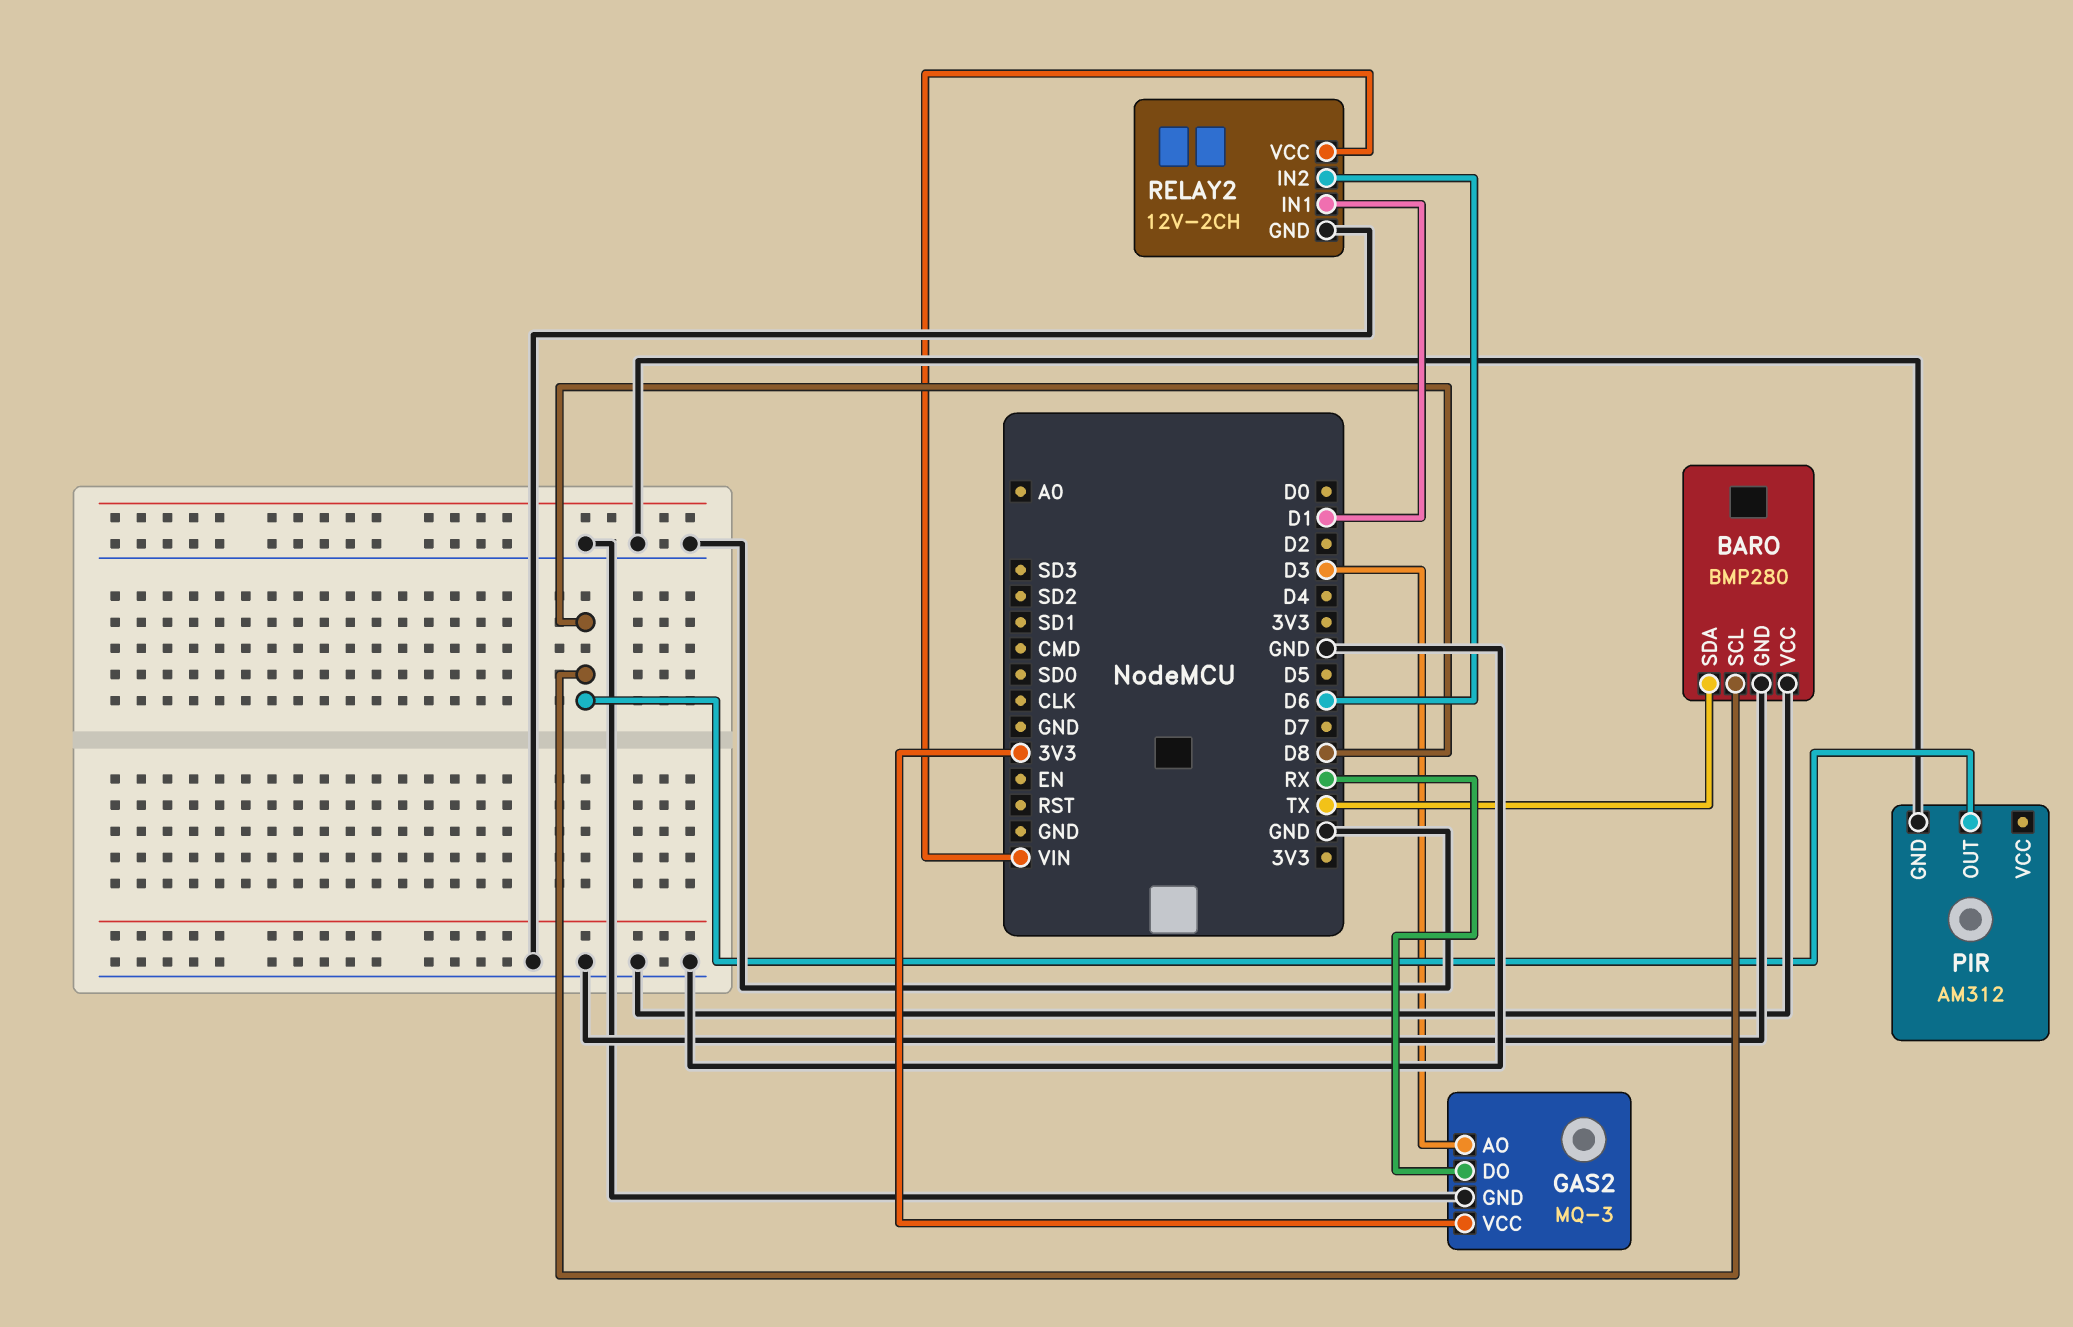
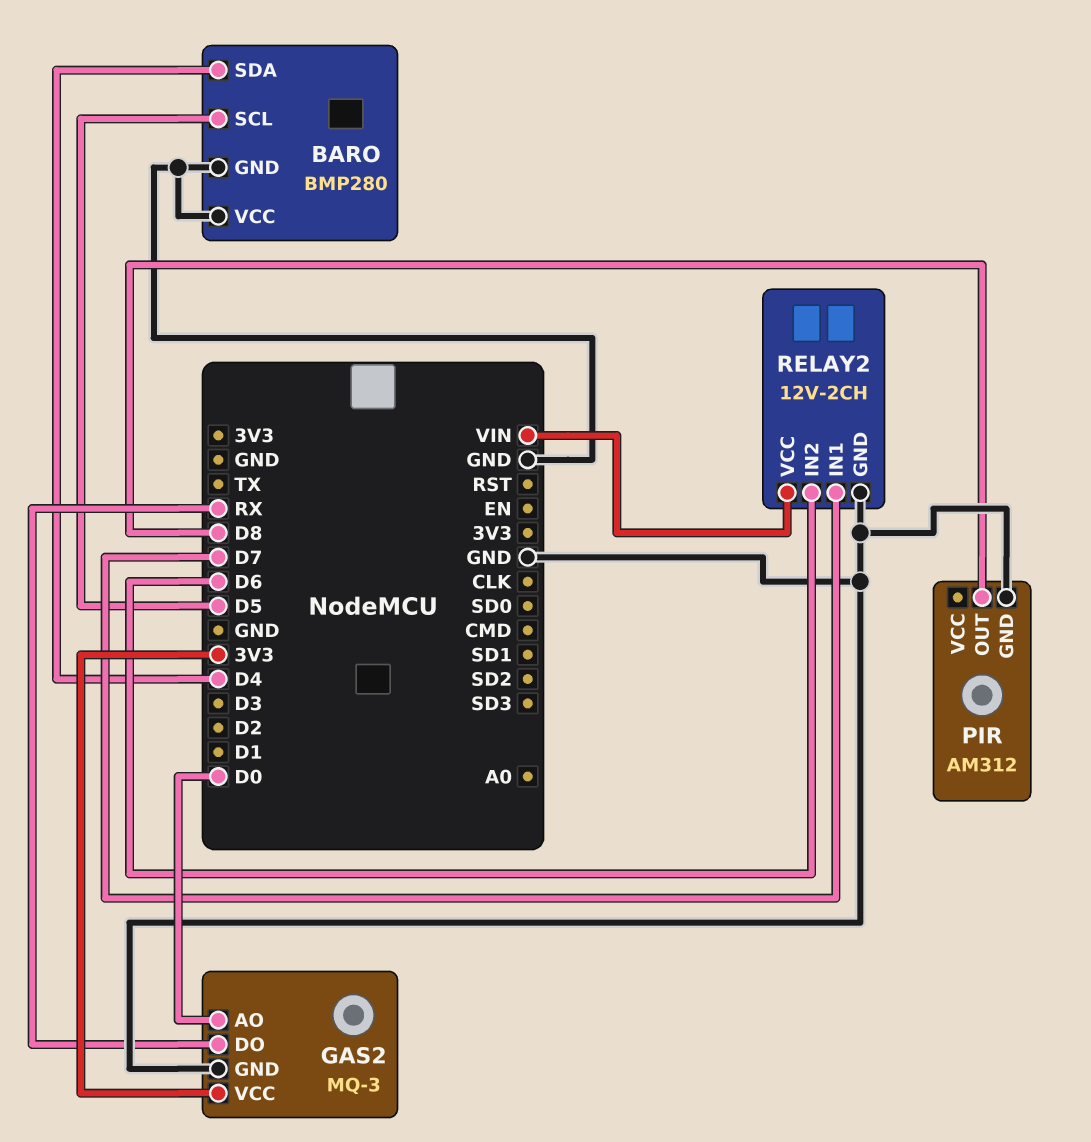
BARO pin SCL: D8 -> D5
BARO pin SDA: TX -> D4
GAS2 pin AO: D3 -> D0
RELAY2 pin IN1: D1 -> D7

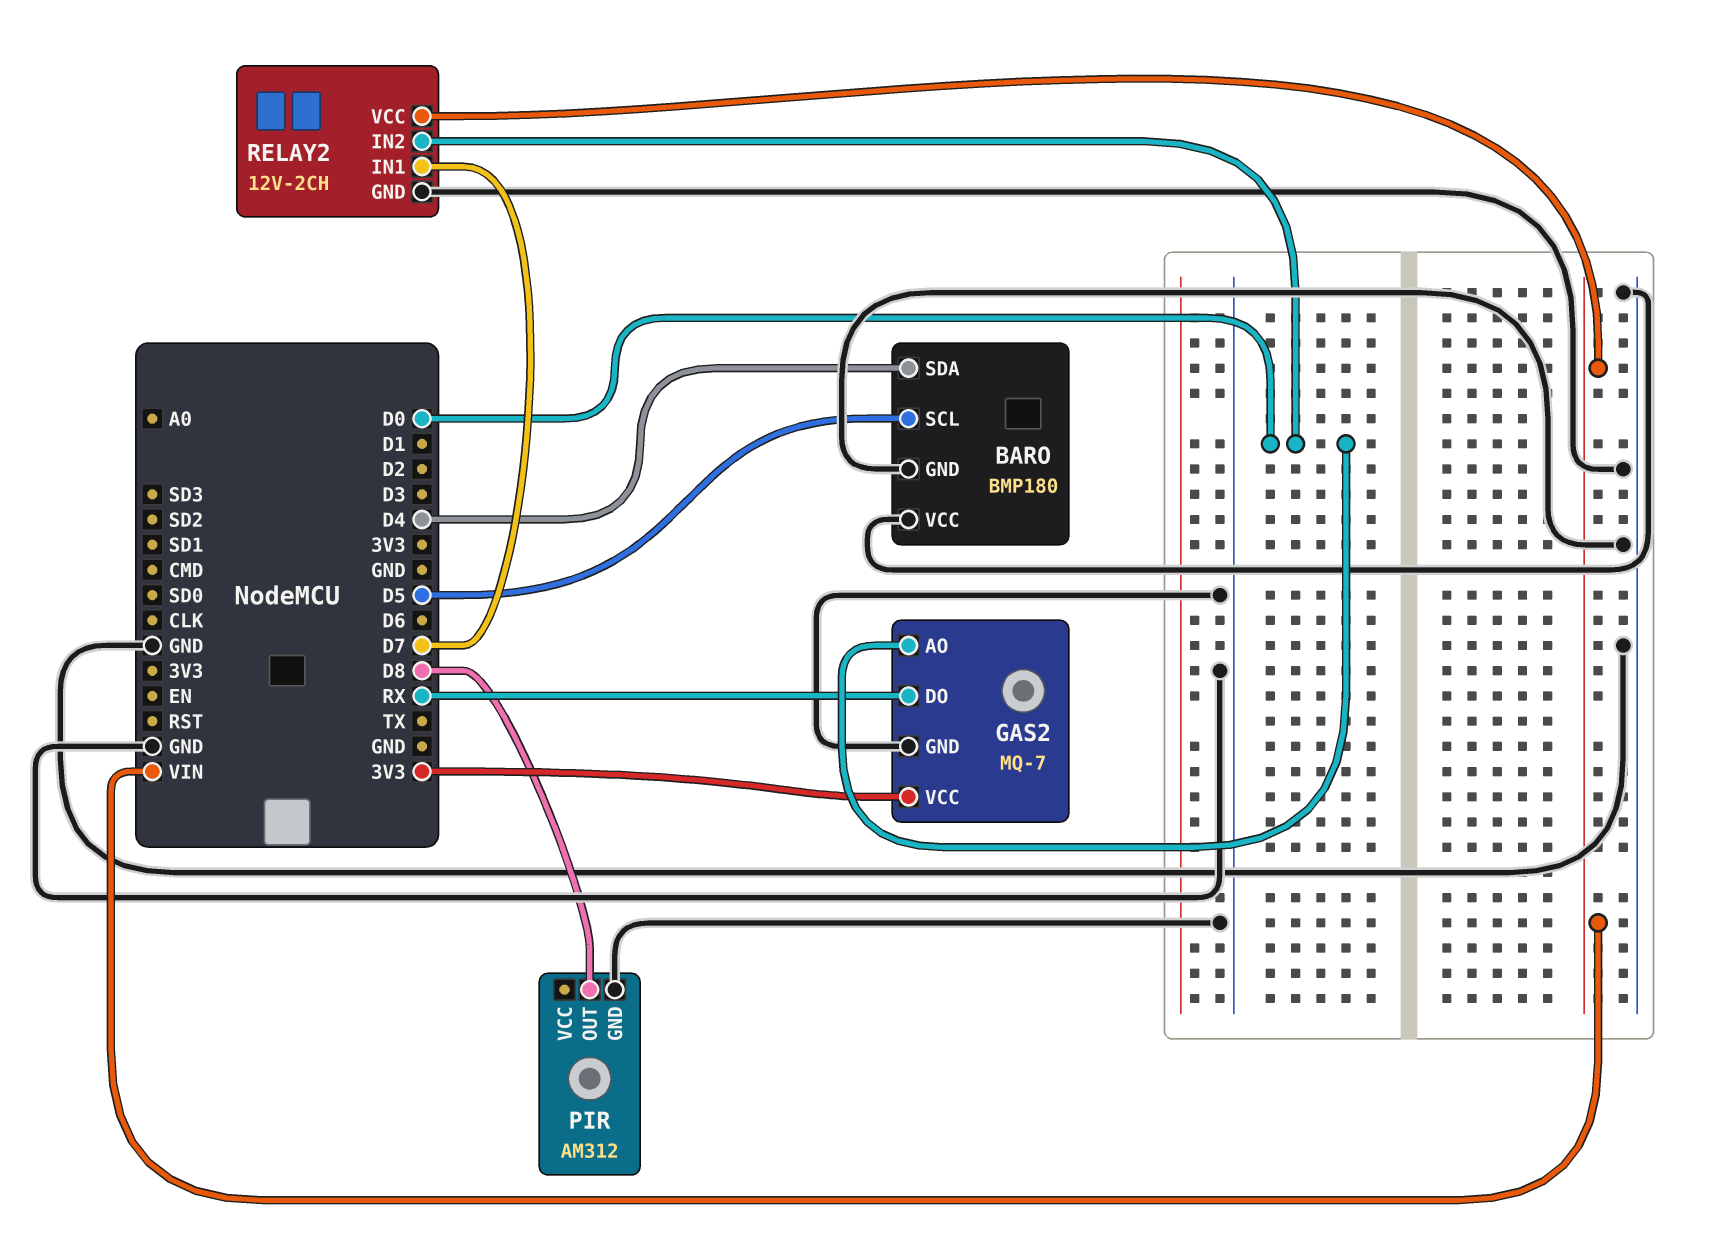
BARO: BMP280 -> BMP180
GAS2: MQ-3 -> MQ-7
RELAY2 pin IN2: D6 -> D0

